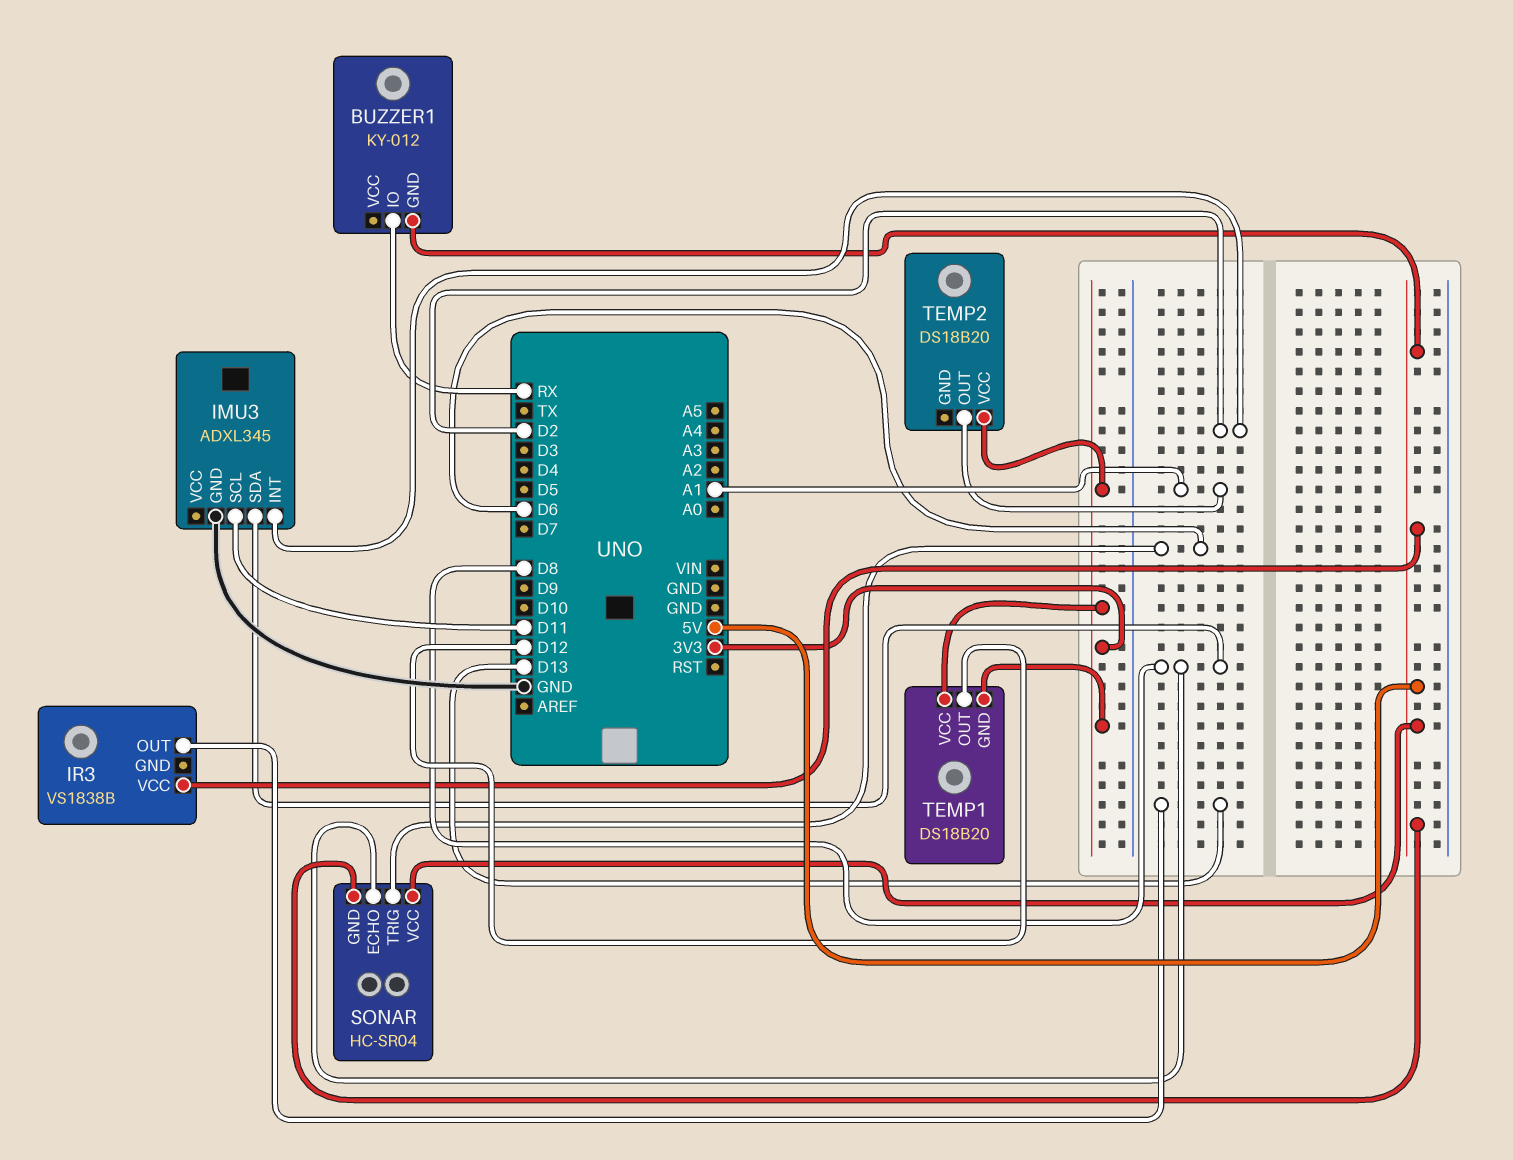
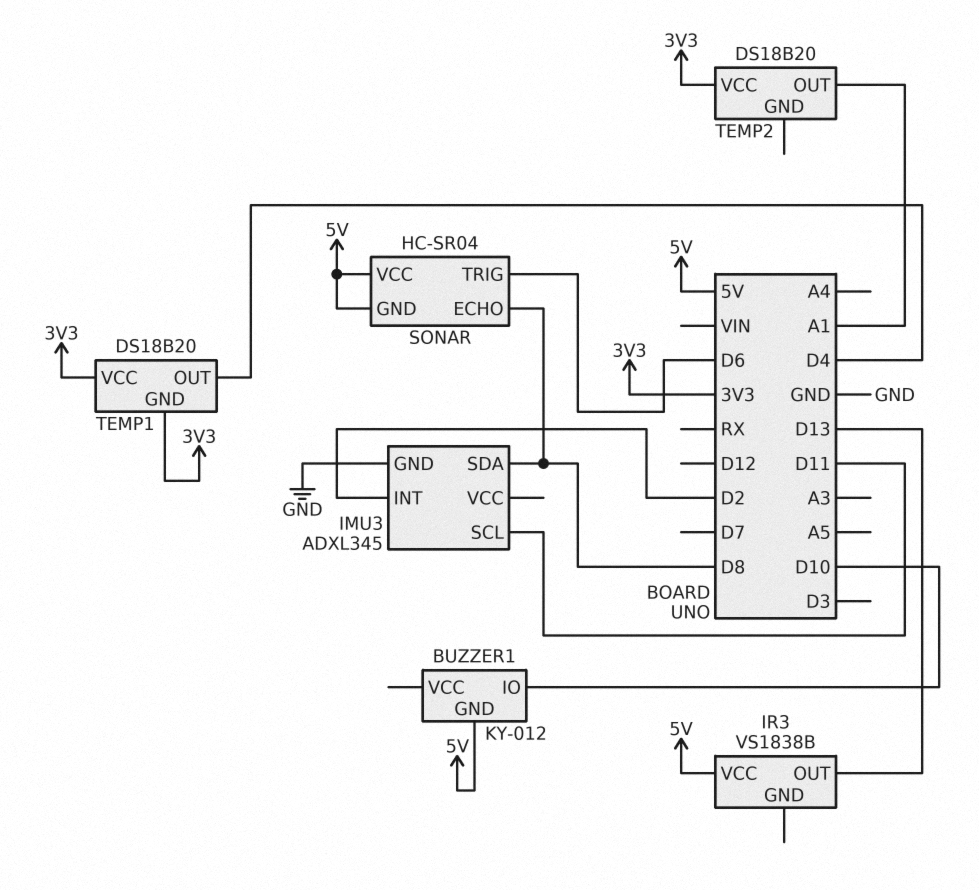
BUZZER1 pin IO: RX -> D10
TEMP1 pin OUT: D12 -> D4

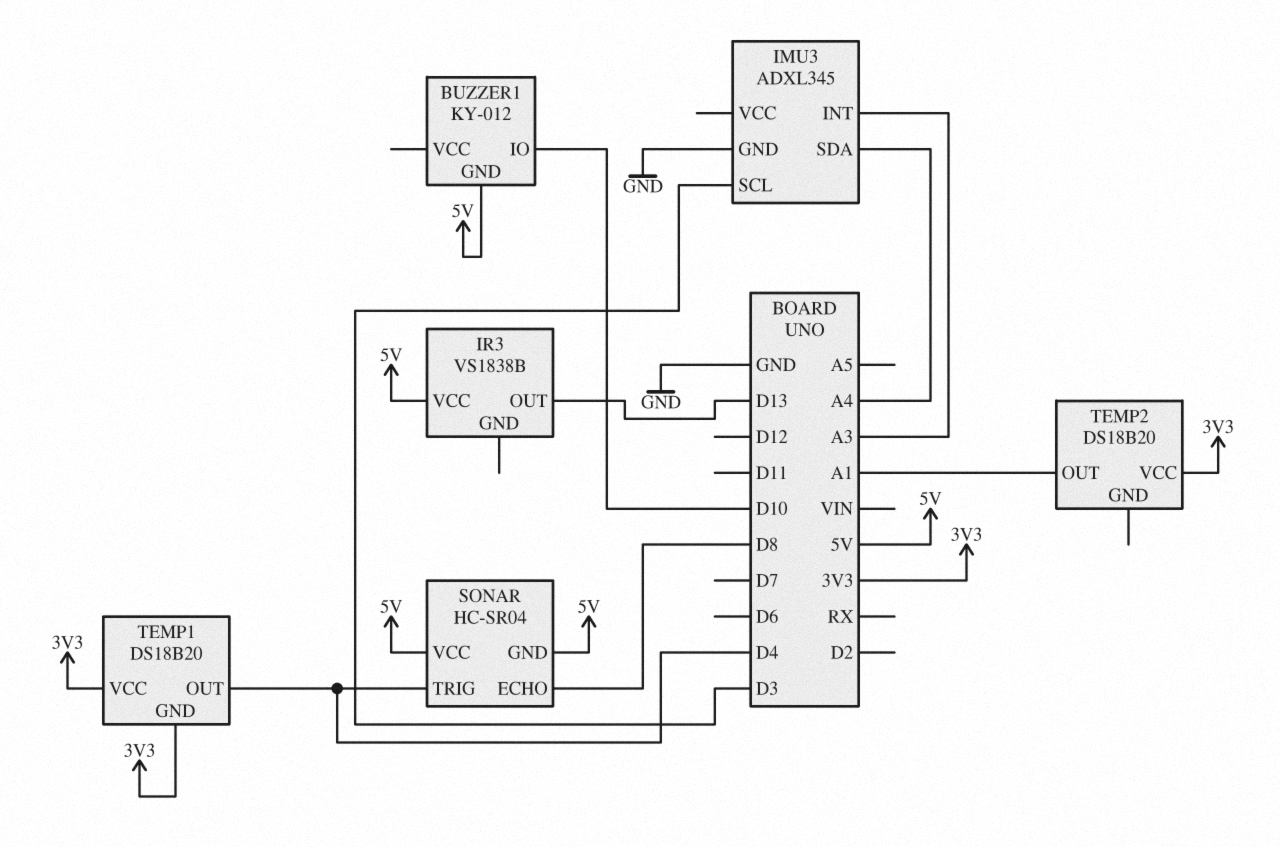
IMU3 pin INT: D2 -> A3
IMU3 pin SCL: D11 -> D3
IMU3 pin SDA: D8 -> A4
SONAR pin TRIG: D6 -> D4

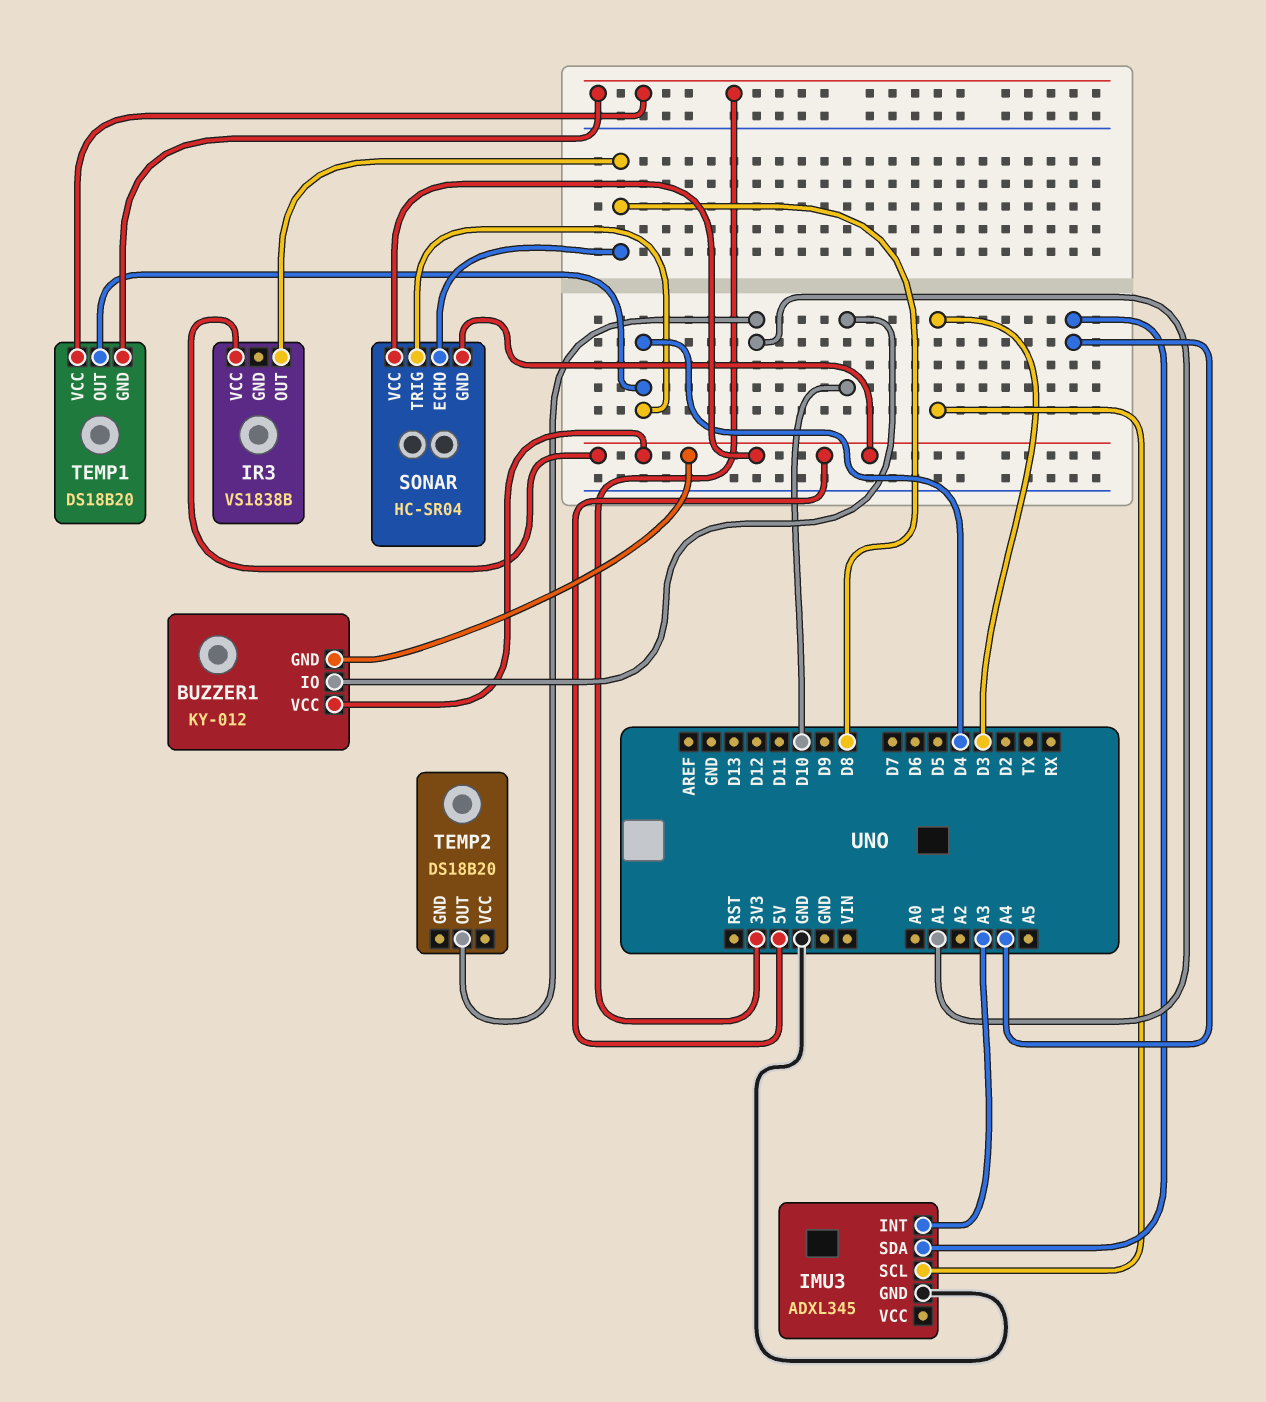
BUZZER1 pin VCC: none -> 5V
IR3 pin OUT: D13 -> D8
TEMP2 pin VCC: 3V3 -> none

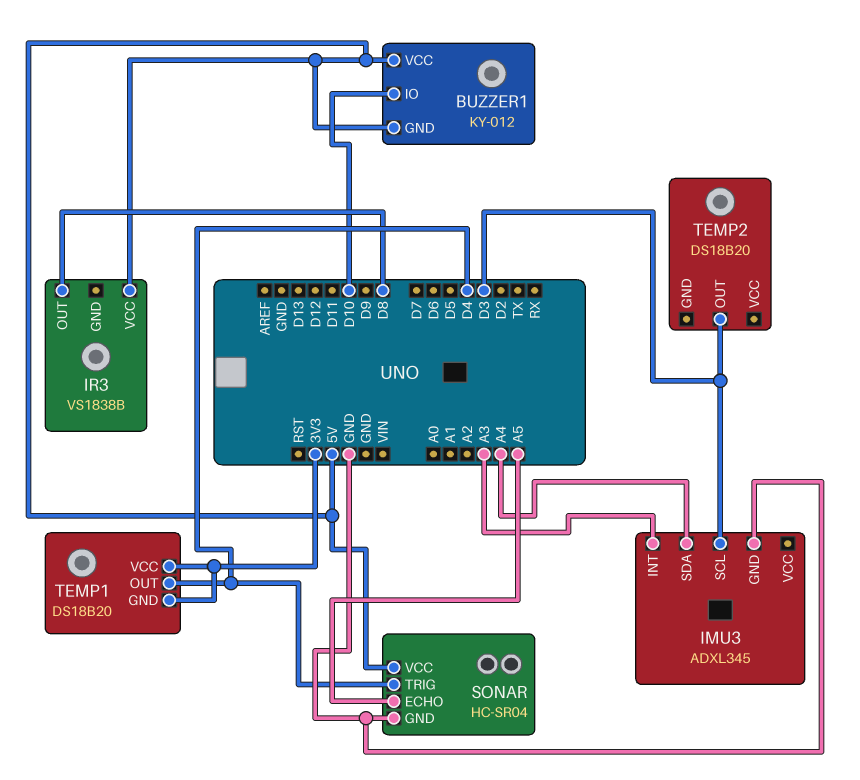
SONAR pin ECHO: D8 -> A5
SONAR pin GND: 5V -> GND
TEMP2 pin OUT: A1 -> D3

